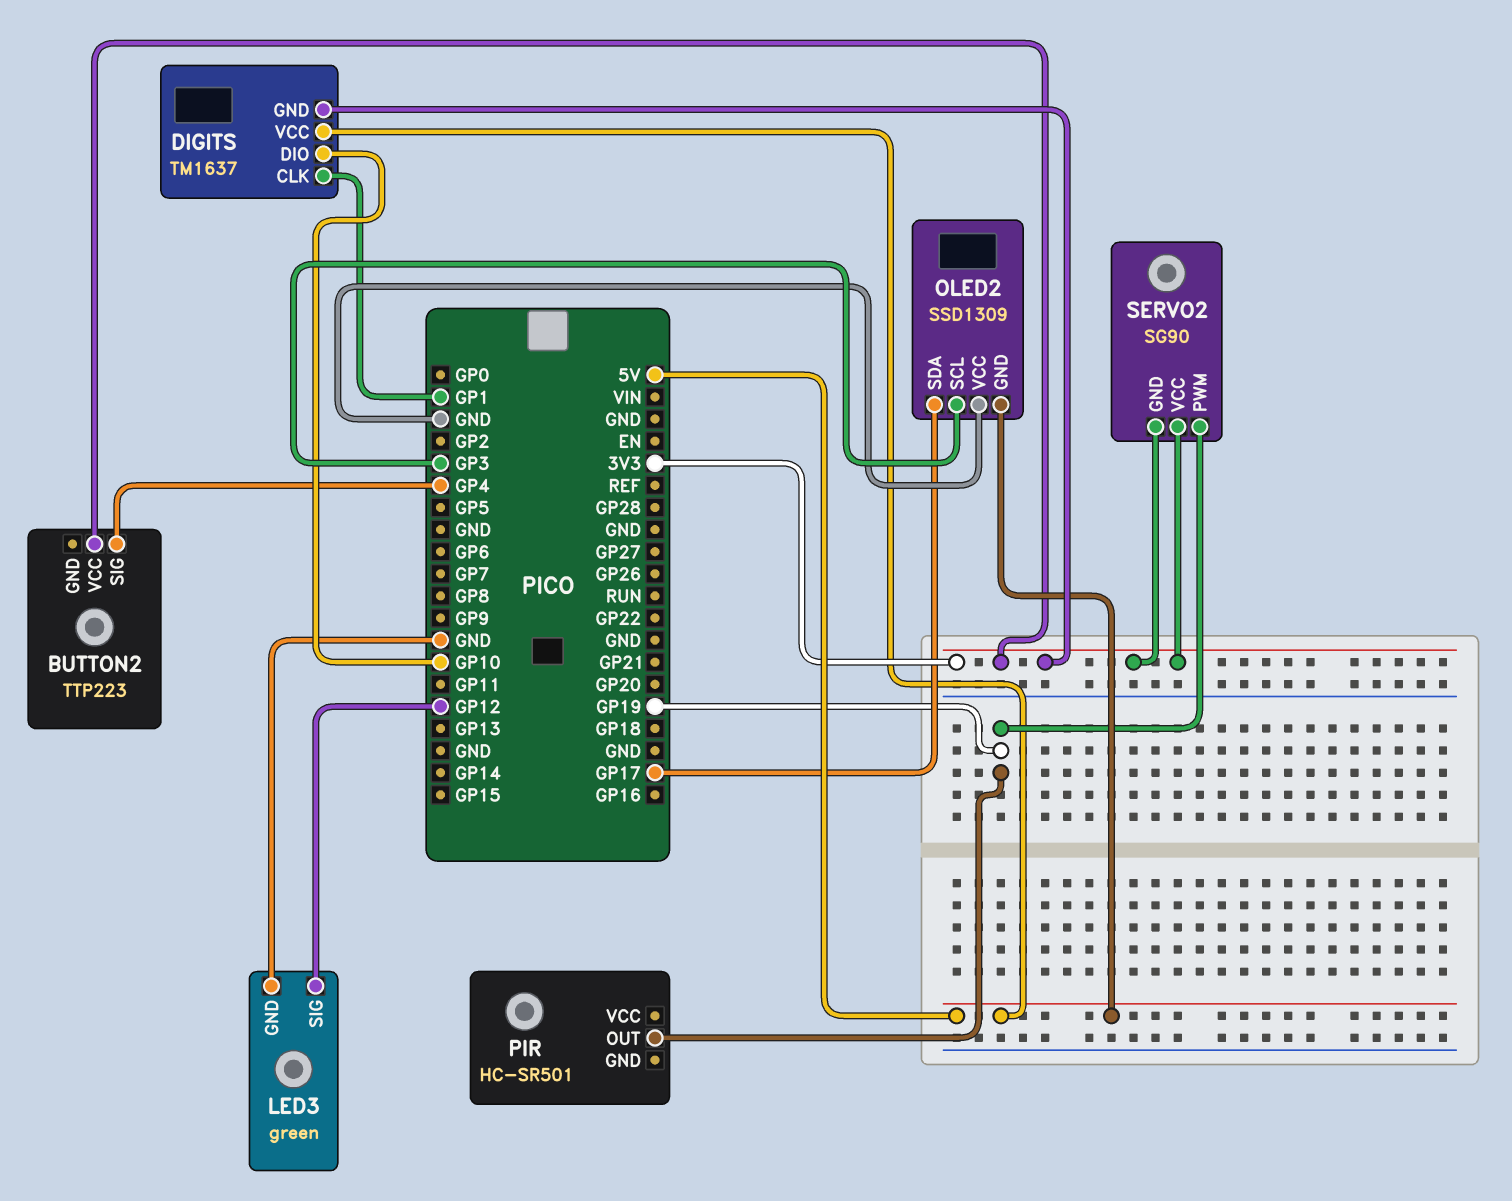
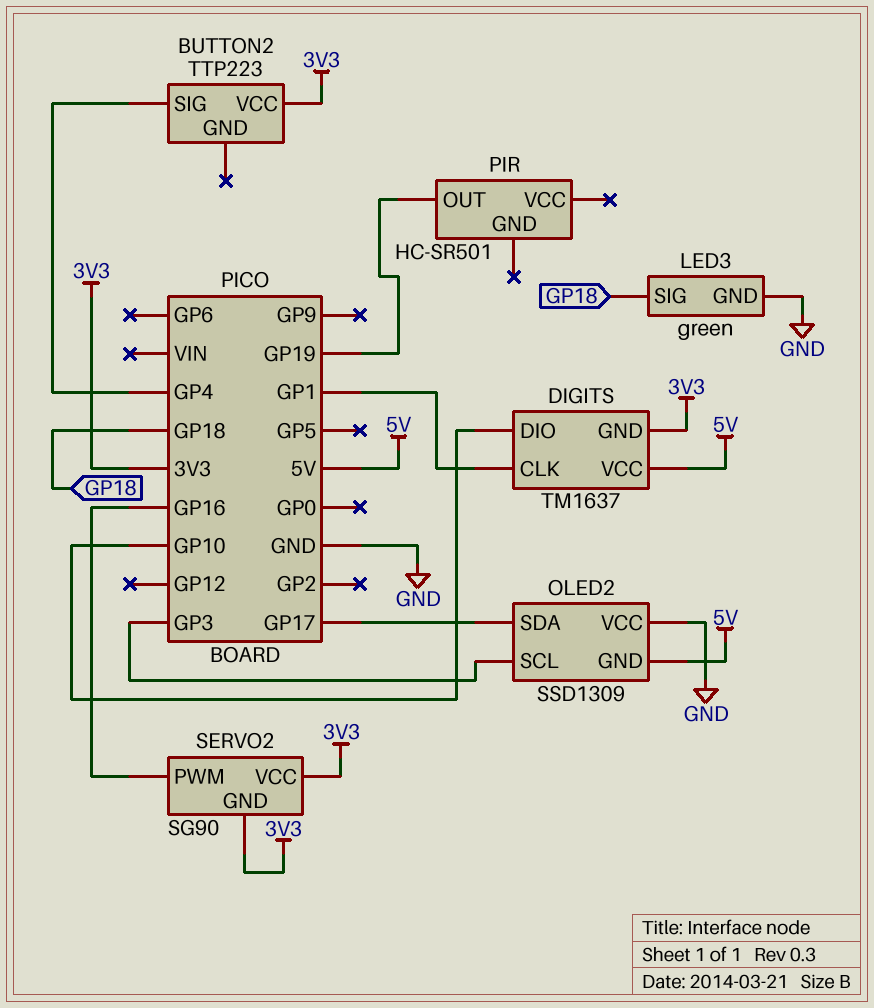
LED3 pin SIG: GP12 -> GP18
SERVO2 pin PWM: GP19 -> GP16

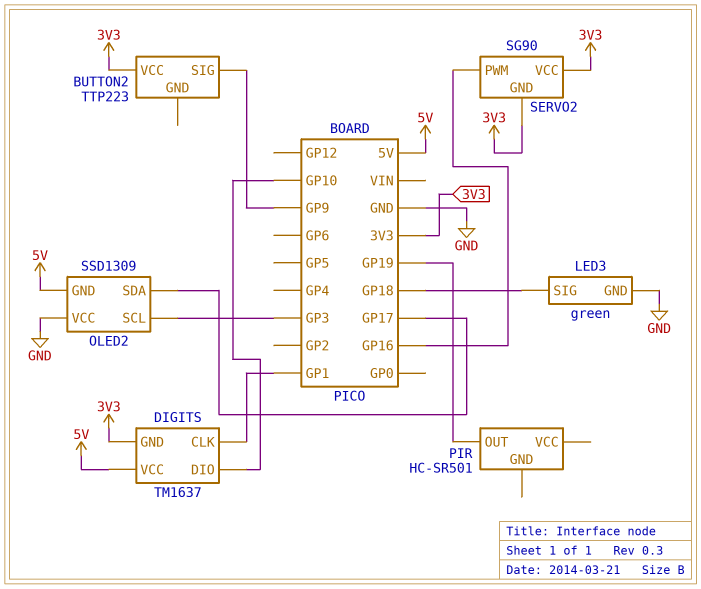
BUTTON2 pin SIG: GP4 -> GP9

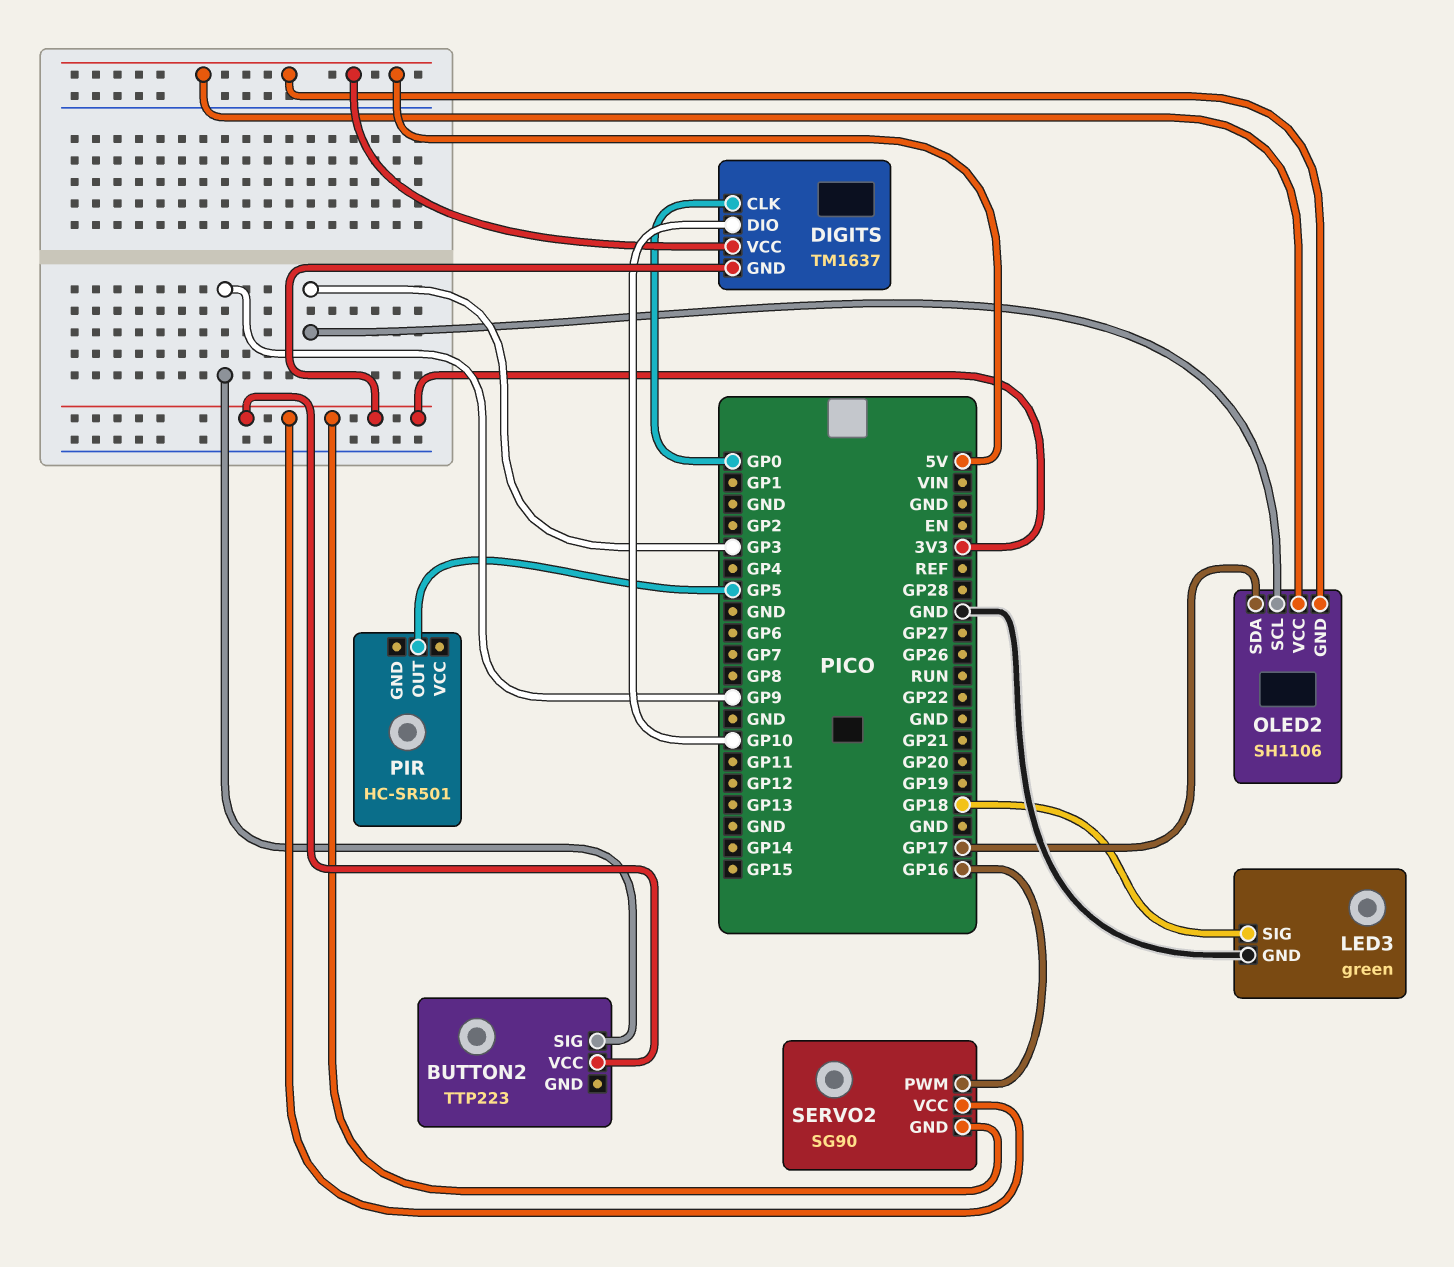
DIGITS pin CLK: GP1 -> GP0
OLED2: SSD1309 -> SH1106
OLED2 pin VCC: GND -> 5V
PIR pin OUT: GP19 -> GP5

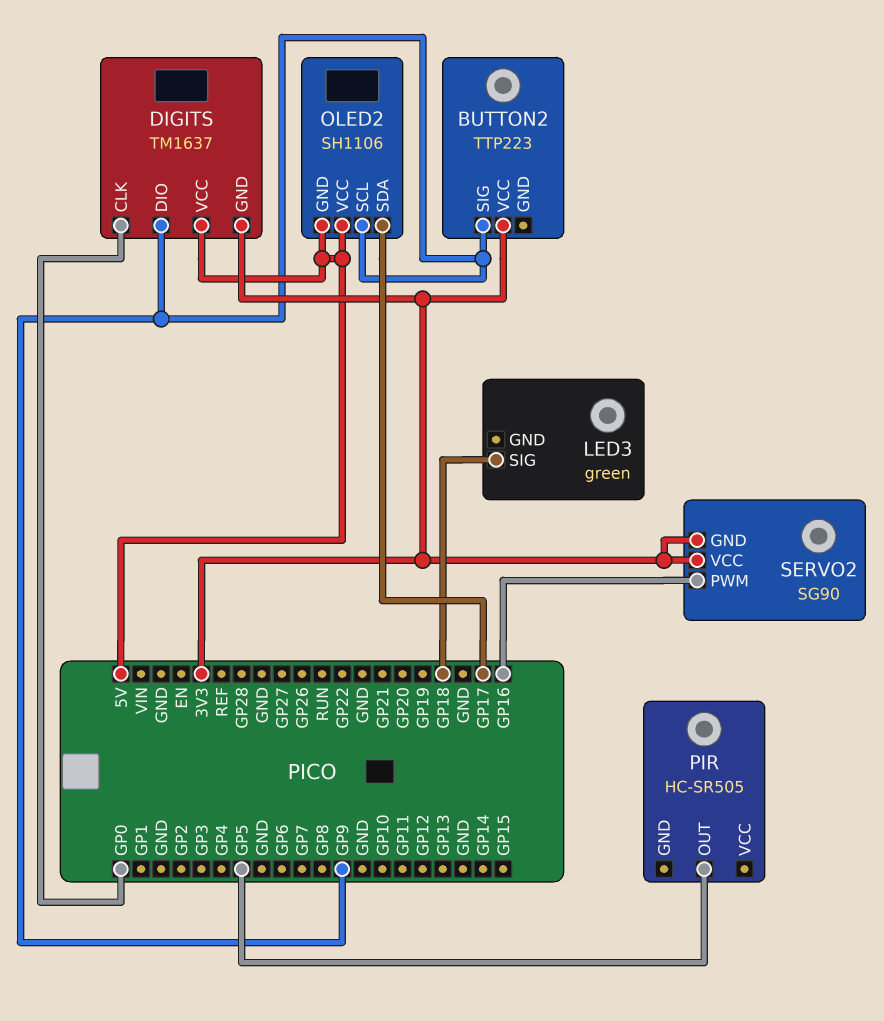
DIGITS pin DIO: GP10 -> GP9
LED3 pin GND: GND -> none
OLED2 pin SCL: GP3 -> GP9
PIR: HC-SR501 -> HC-SR505

